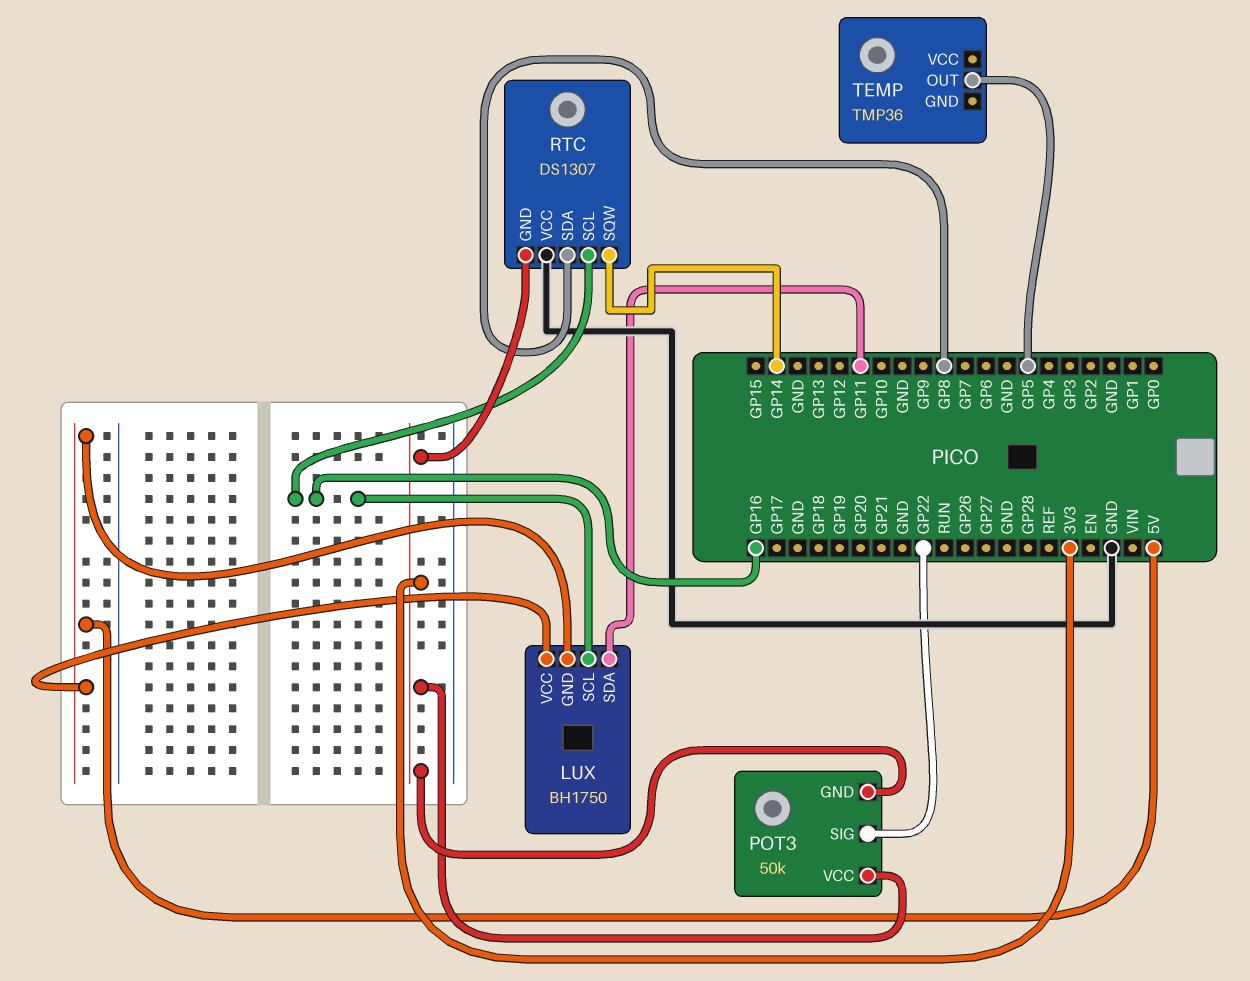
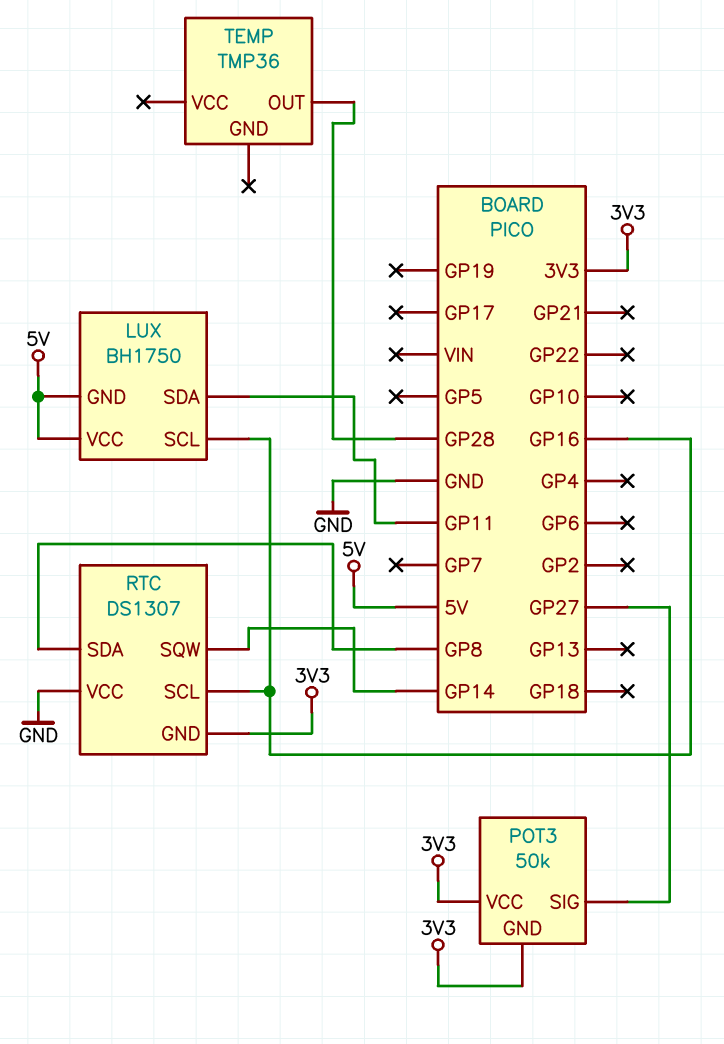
POT3 pin SIG: GP22 -> GP27
TEMP pin OUT: GP5 -> GP28

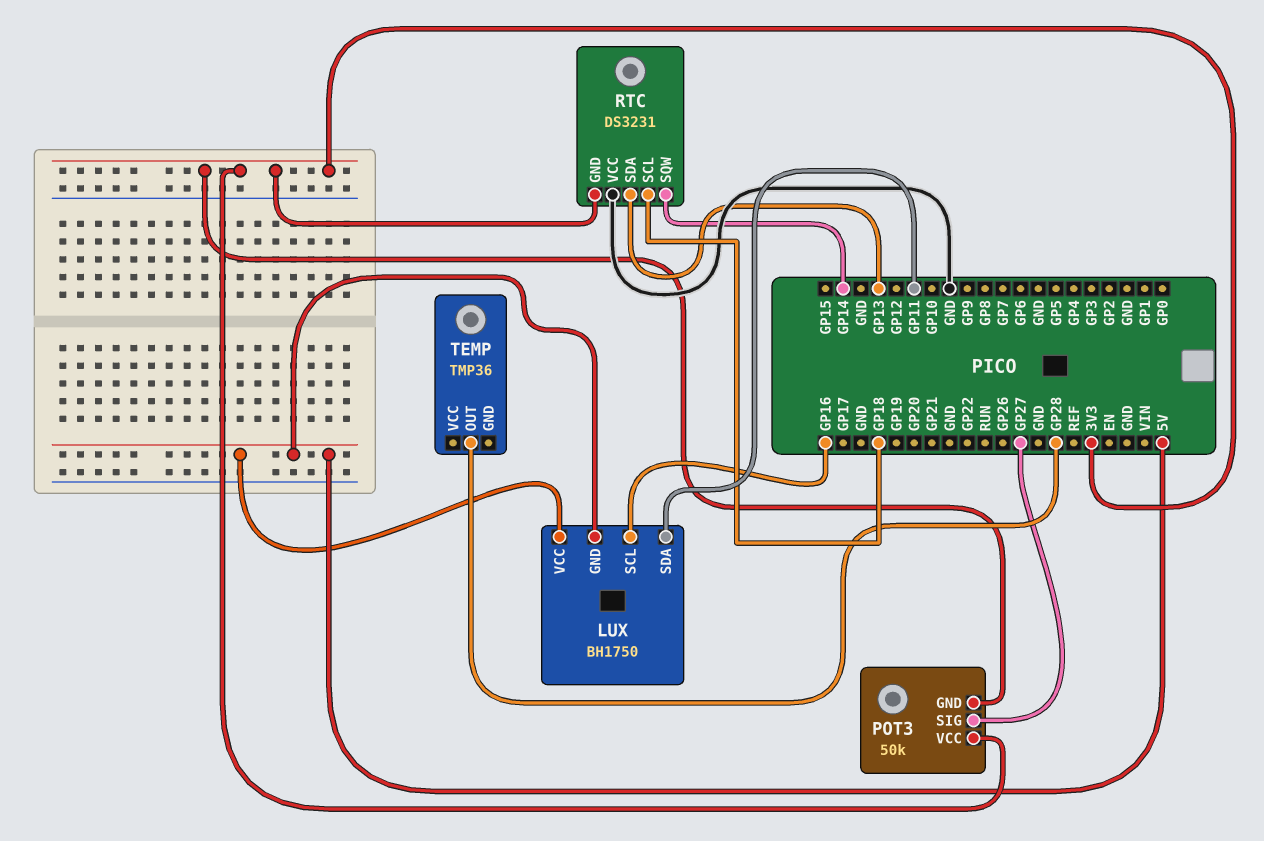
RTC: DS1307 -> DS3231
RTC pin SCL: GP16 -> GP18
RTC pin SDA: GP8 -> GP13

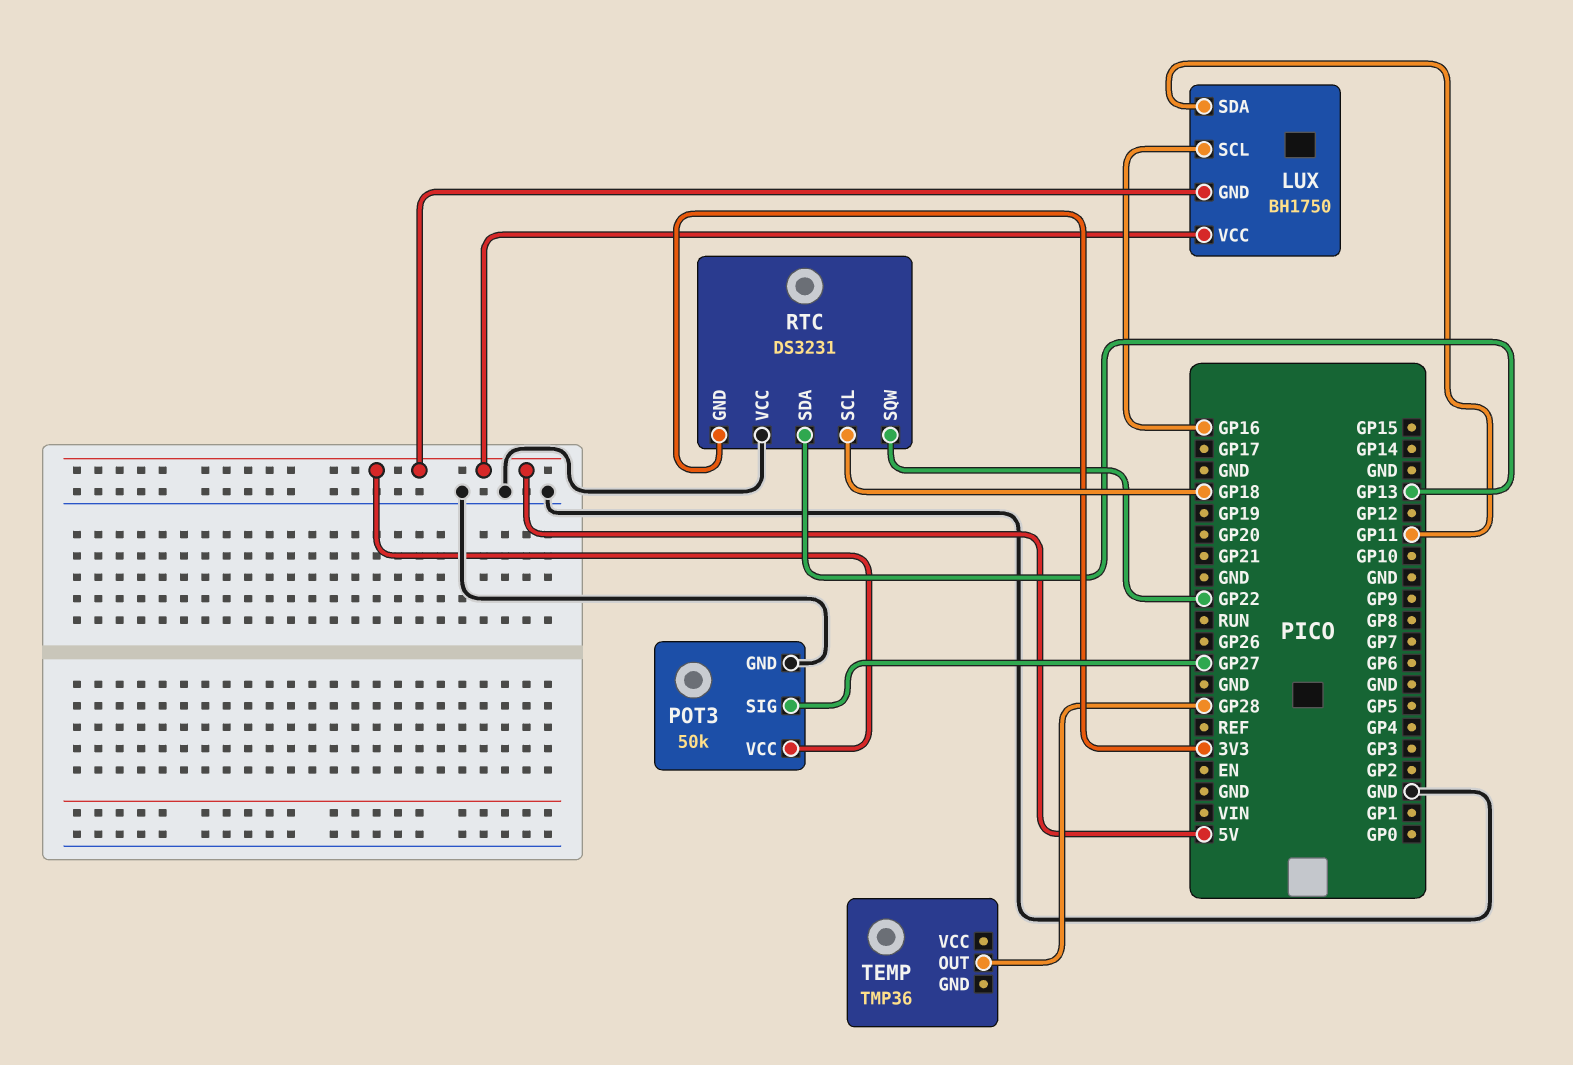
POT3 pin GND: 3V3 -> GND
POT3 pin VCC: 3V3 -> 5V
RTC pin SQW: GP14 -> GP22

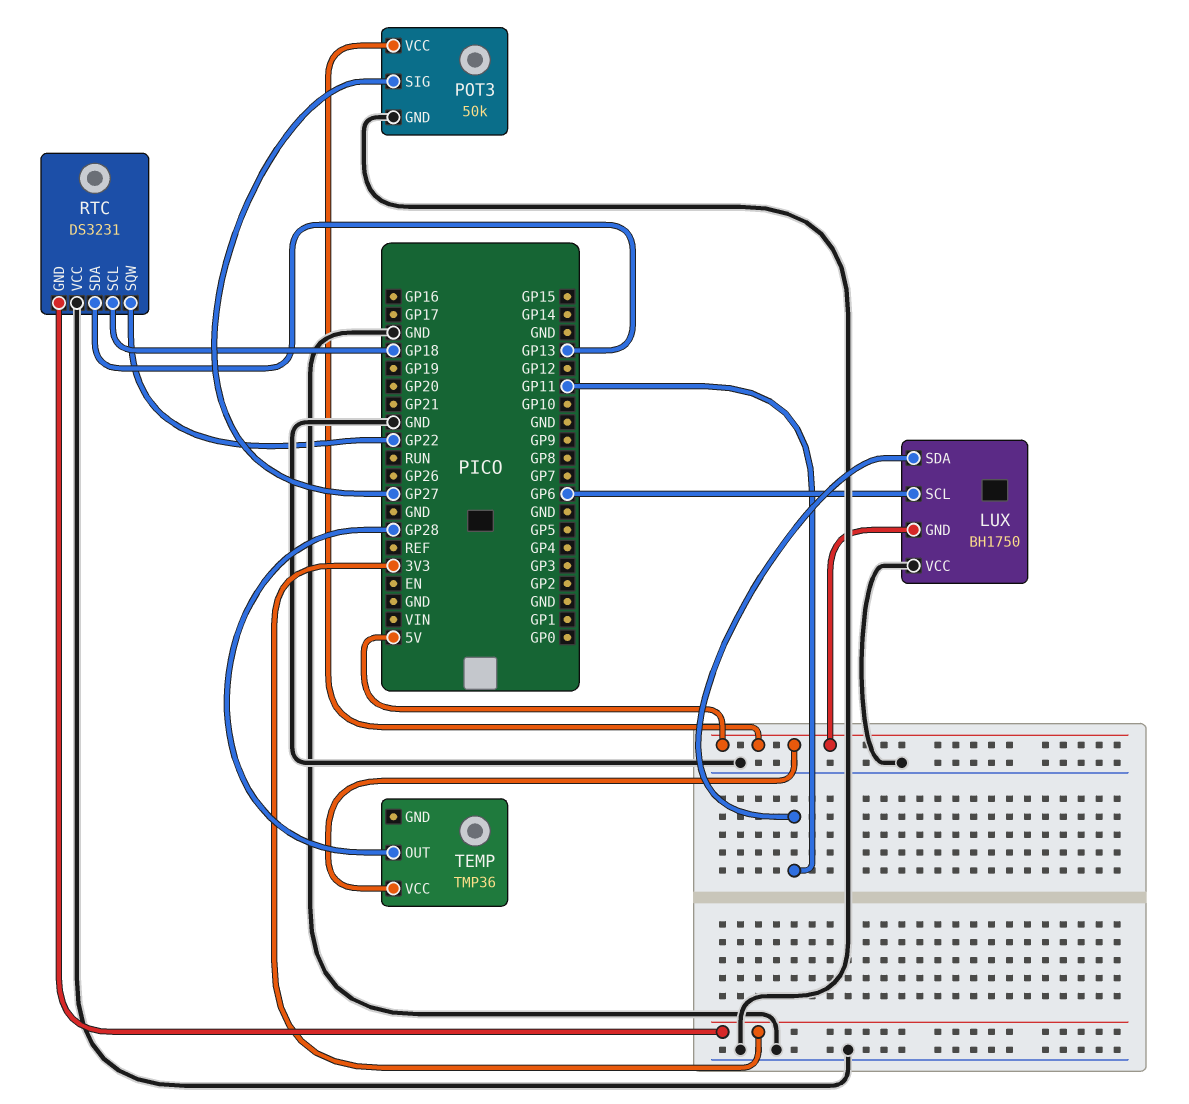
LUX pin SCL: GP16 -> GP6
LUX pin VCC: 5V -> GND
TEMP pin VCC: none -> 5V

